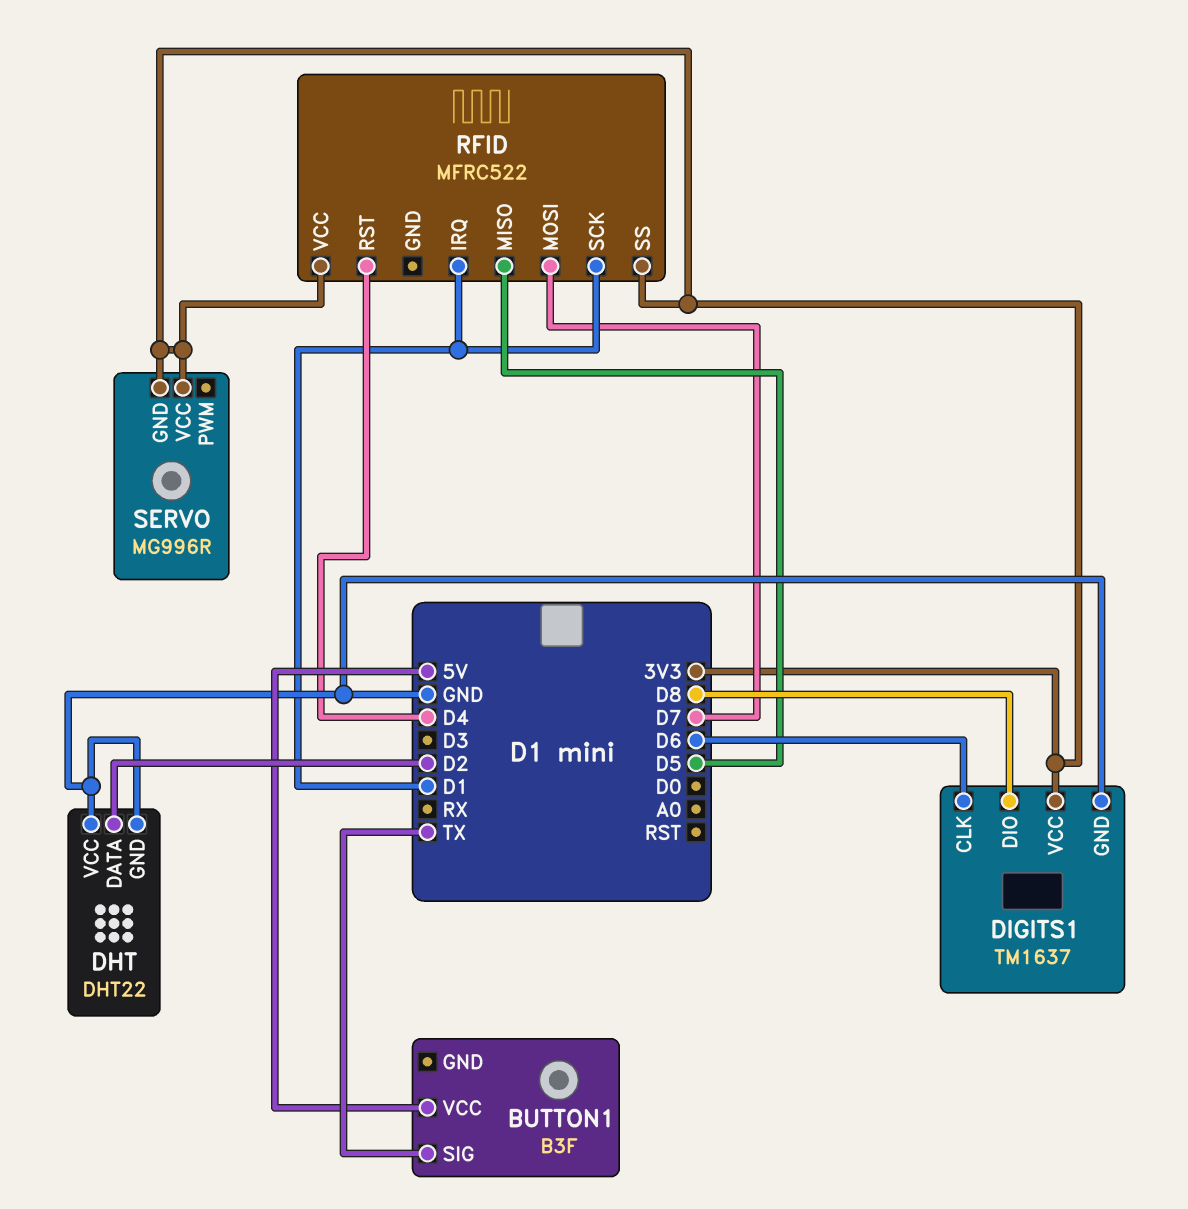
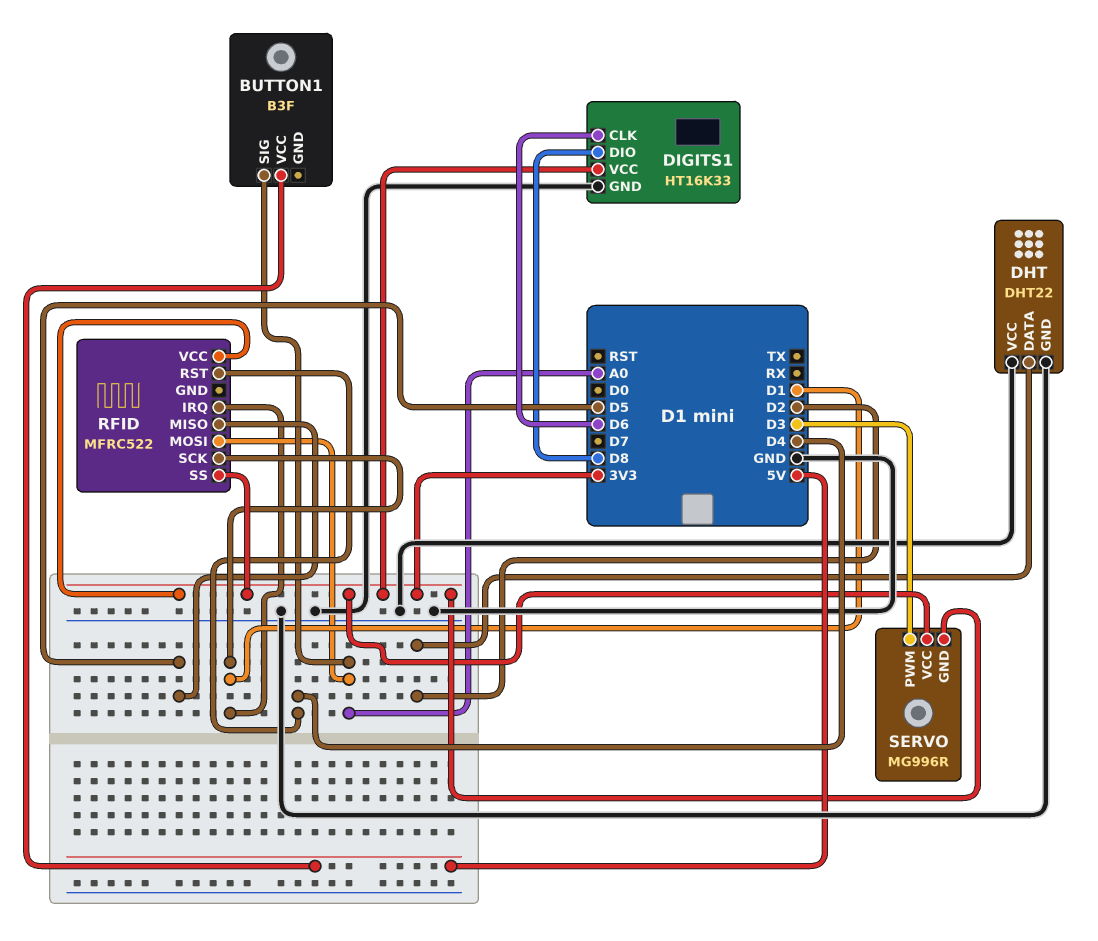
BUTTON1 pin SIG: TX -> A0
DIGITS1: TM1637 -> HT16K33
RFID pin MOSI: D7 -> A0
SERVO pin PWM: none -> D3

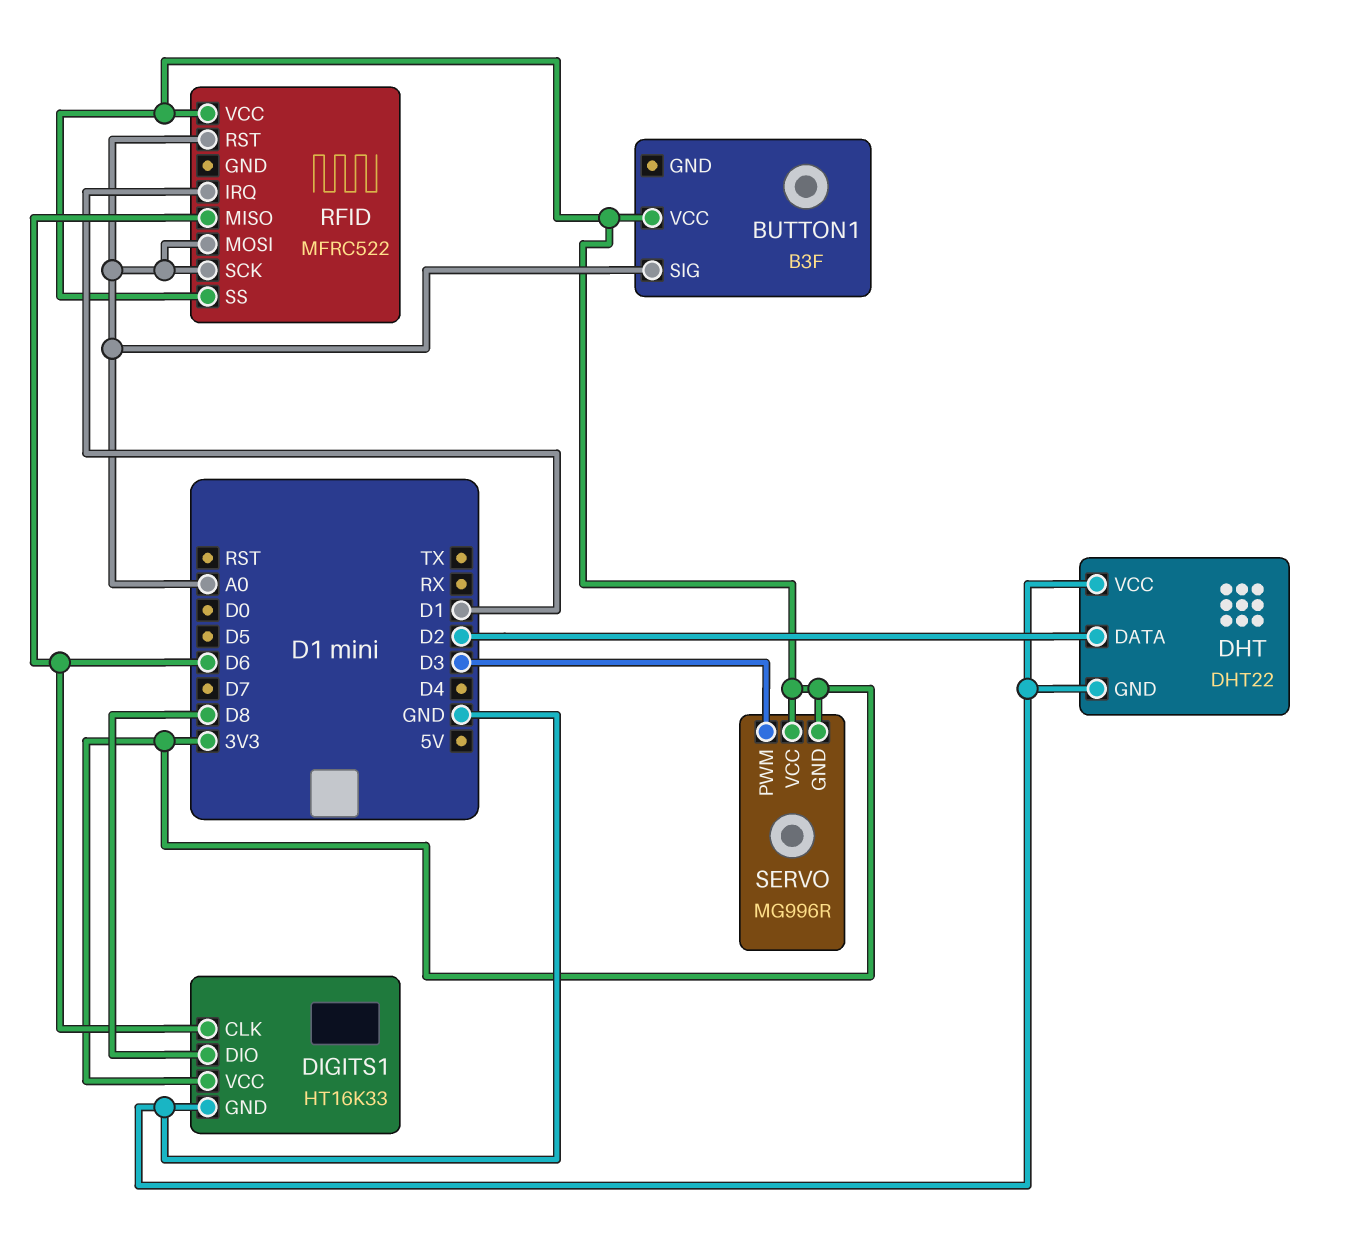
BUTTON1 pin VCC: 5V -> 3V3
RFID pin MISO: D5 -> D6
RFID pin RST: D4 -> A0
RFID pin SCK: D1 -> A0

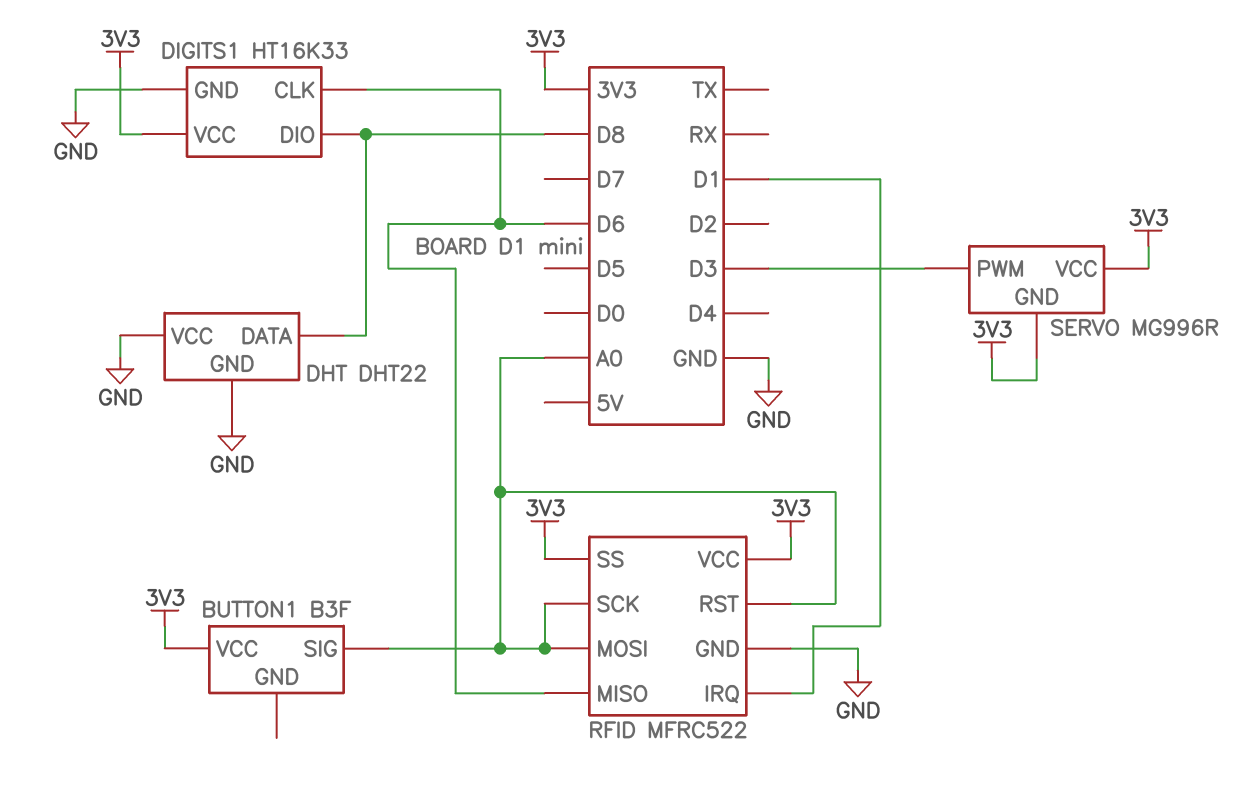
DHT pin DATA: D2 -> D8
RFID pin GND: none -> GND

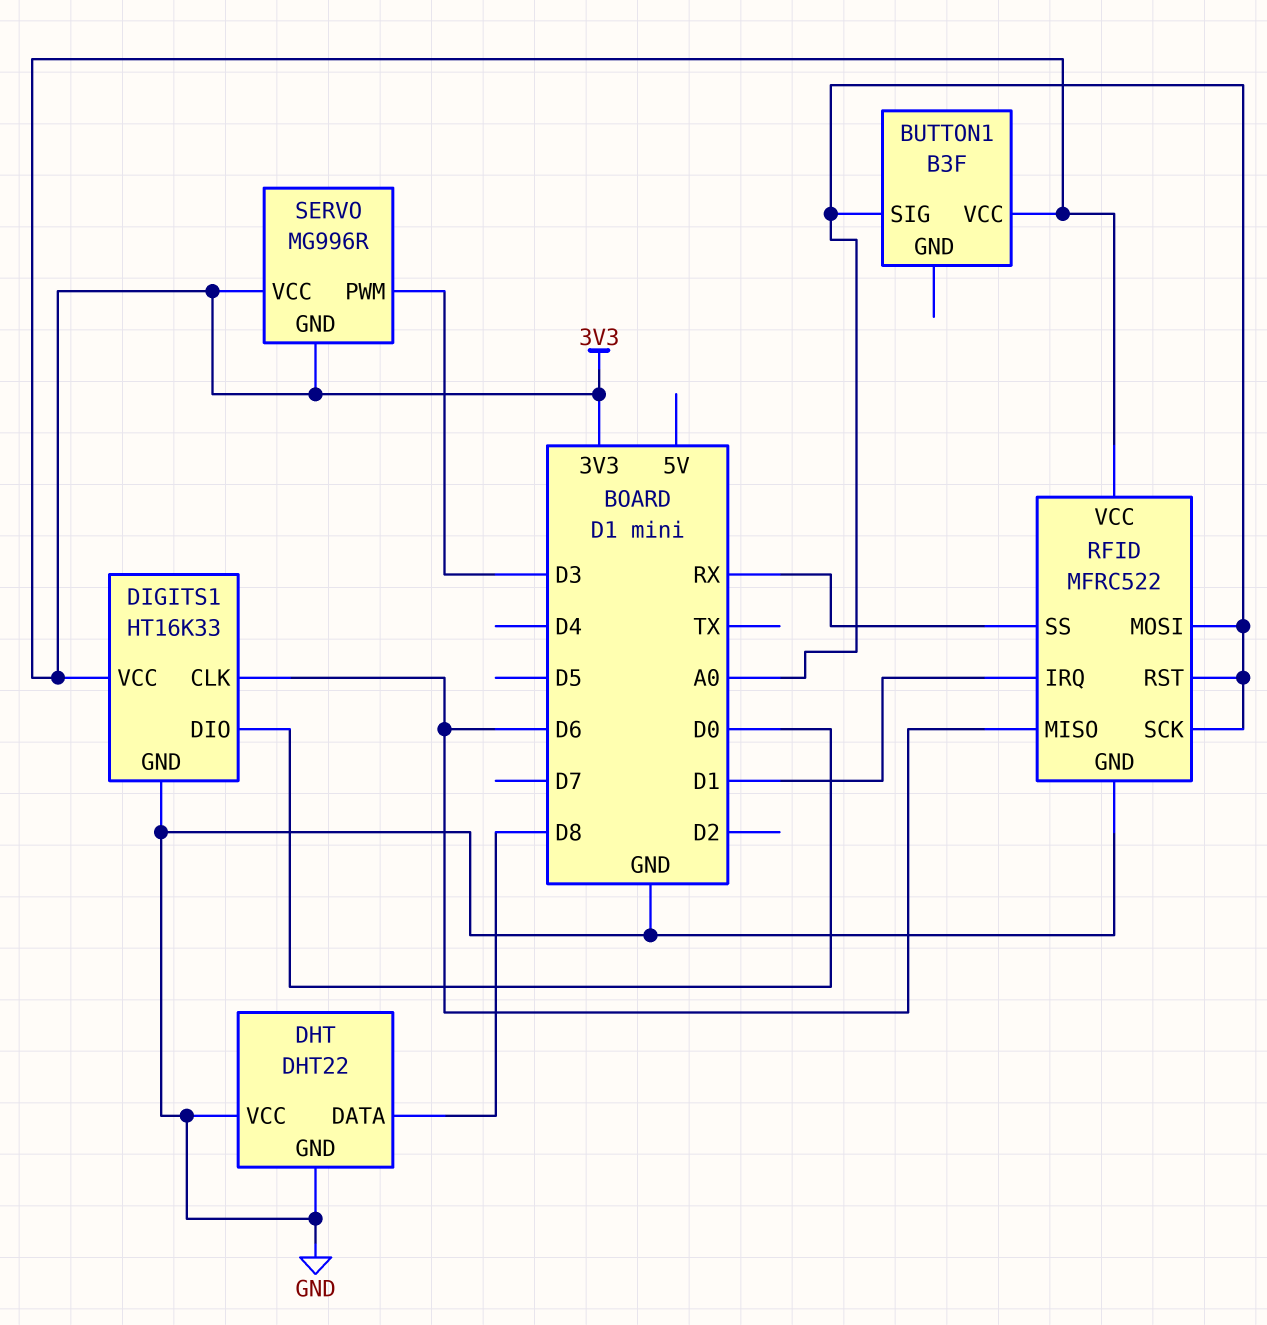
DIGITS1 pin DIO: D8 -> D0
RFID pin SS: 3V3 -> RX

